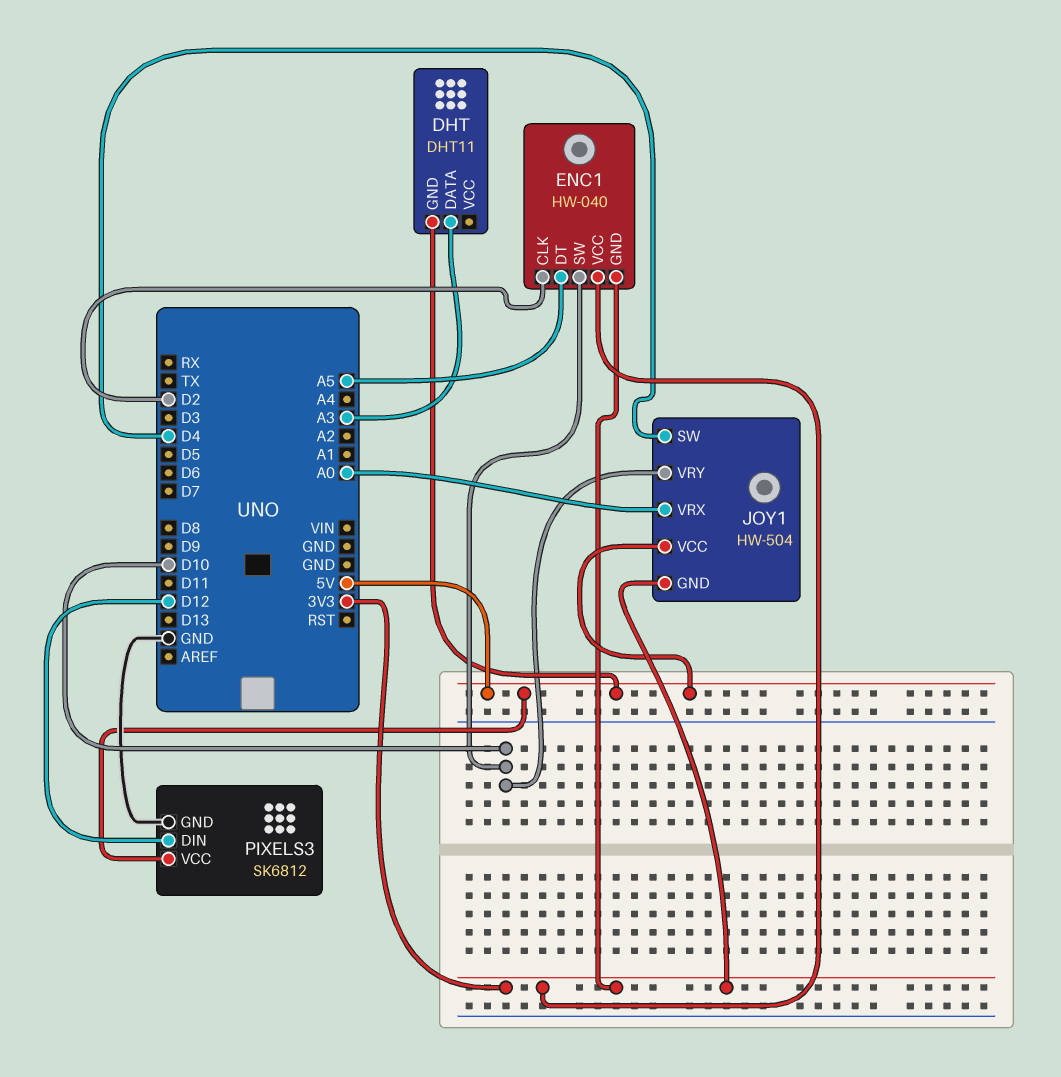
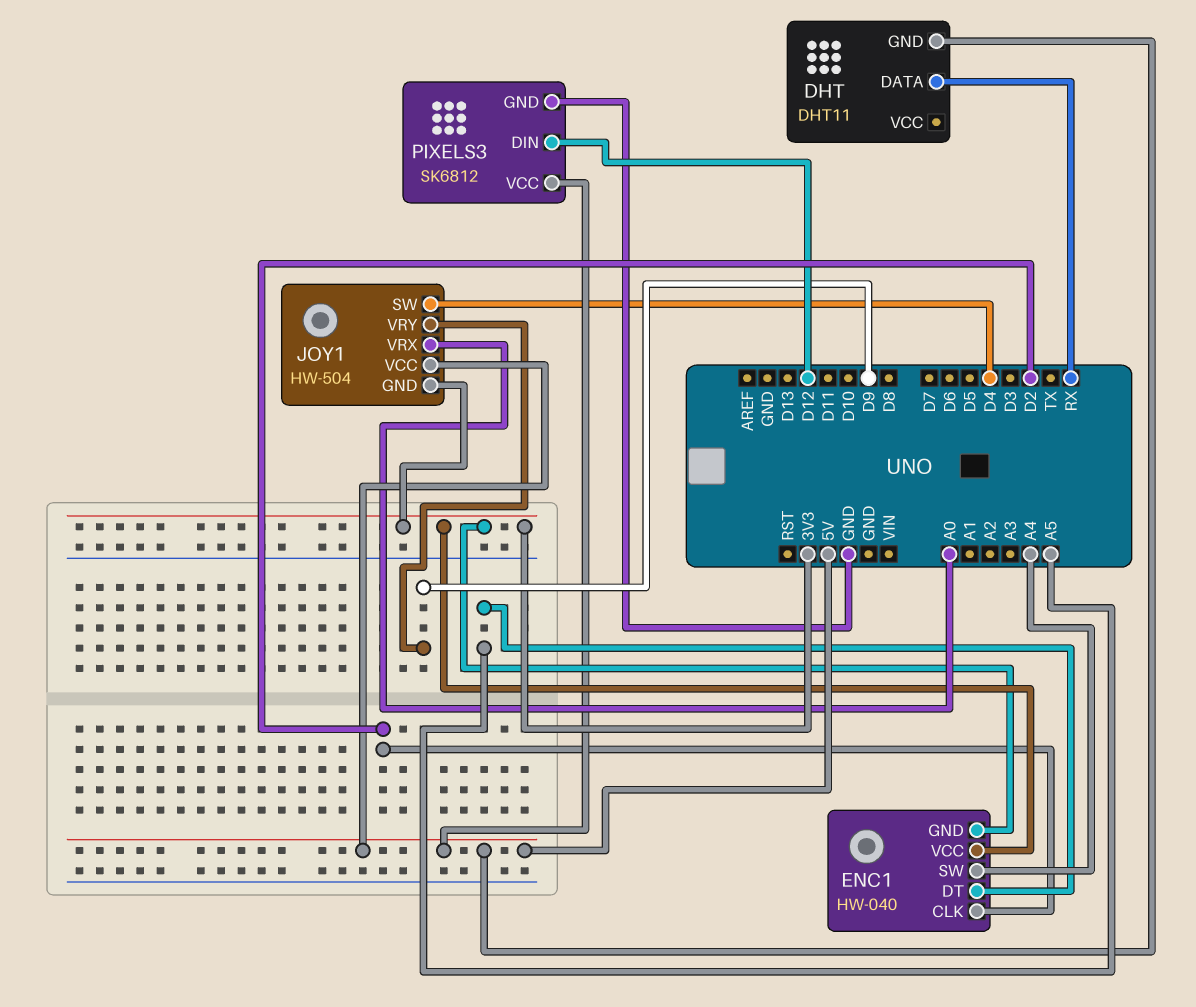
DHT pin DATA: A3 -> RX
ENC1 pin SW: D10 -> A4
JOY1 pin VRY: D10 -> D9

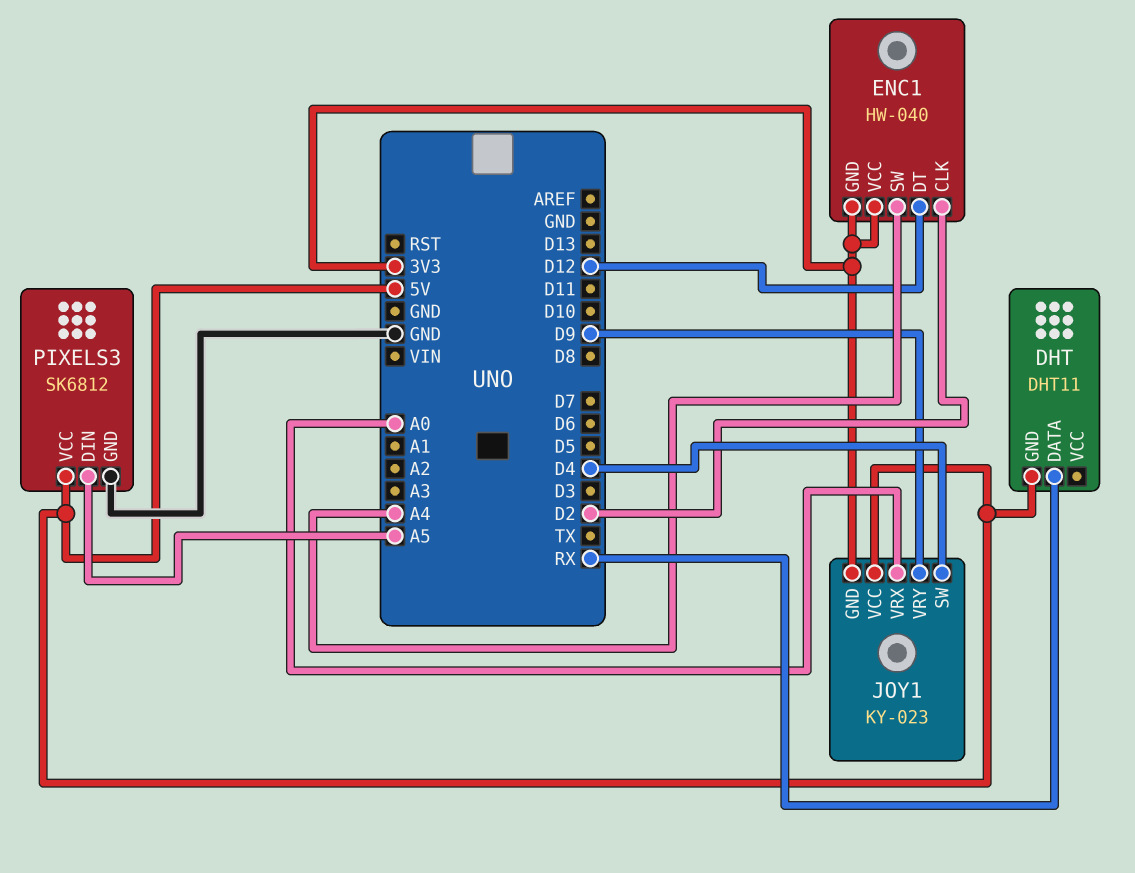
ENC1 pin DT: A5 -> D12
JOY1: HW-504 -> KY-023
PIXELS3 pin DIN: D12 -> A5

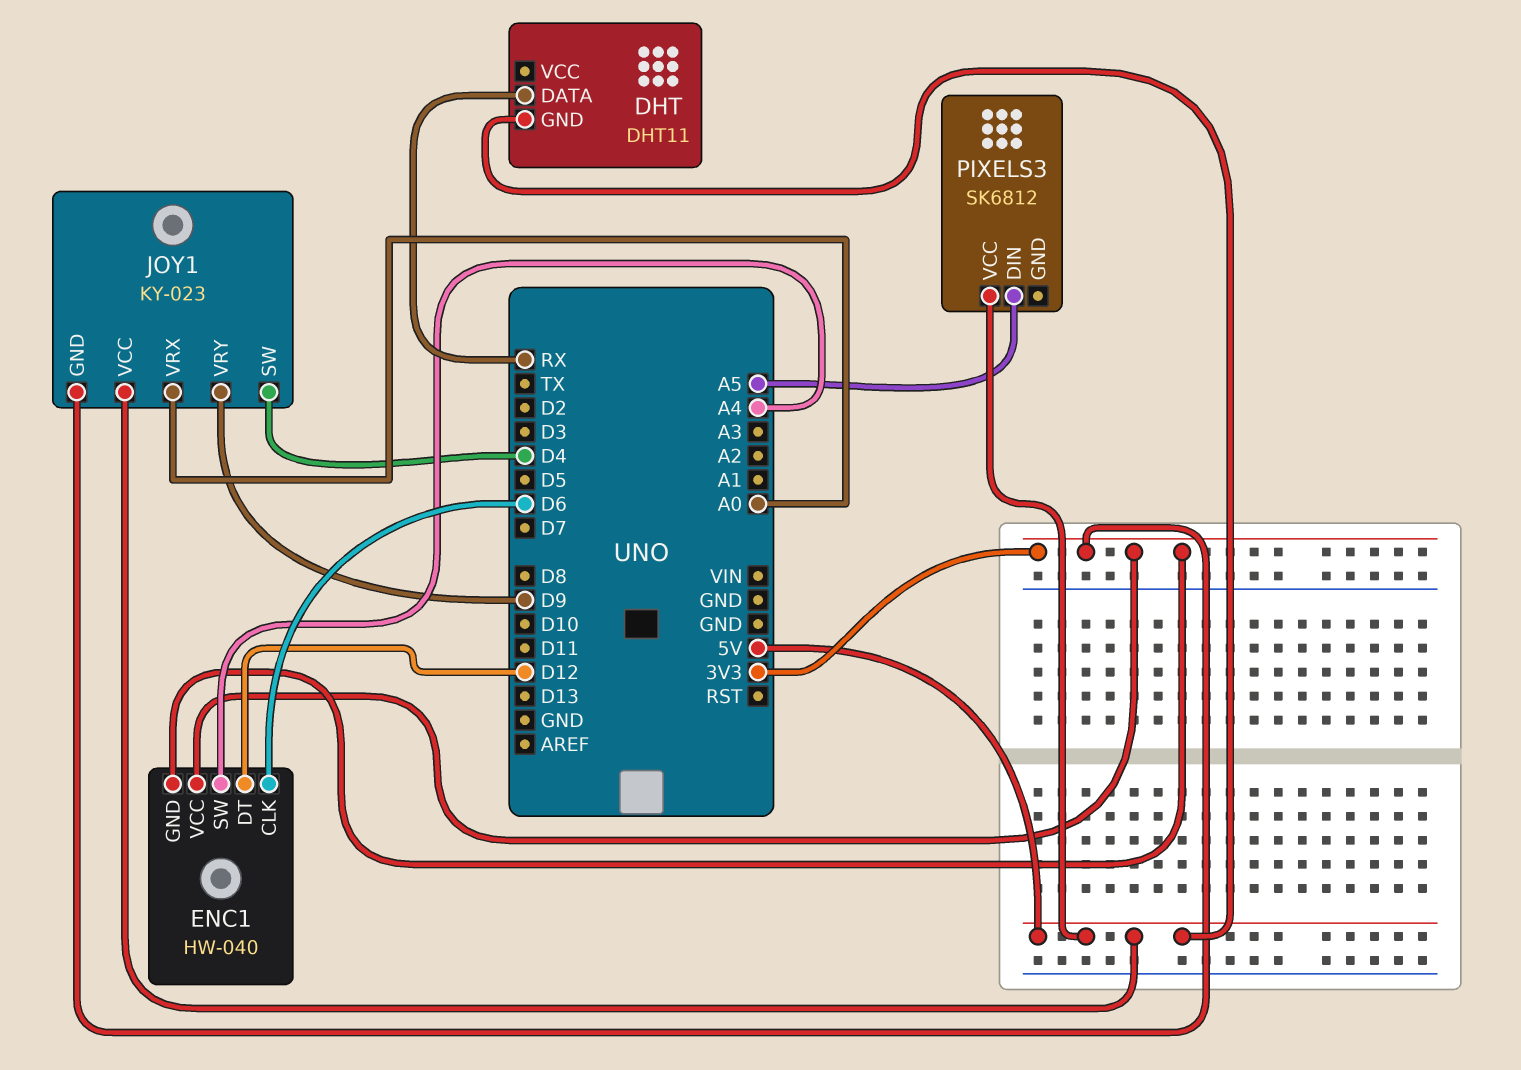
ENC1 pin CLK: D2 -> D6
PIXELS3 pin GND: GND -> none

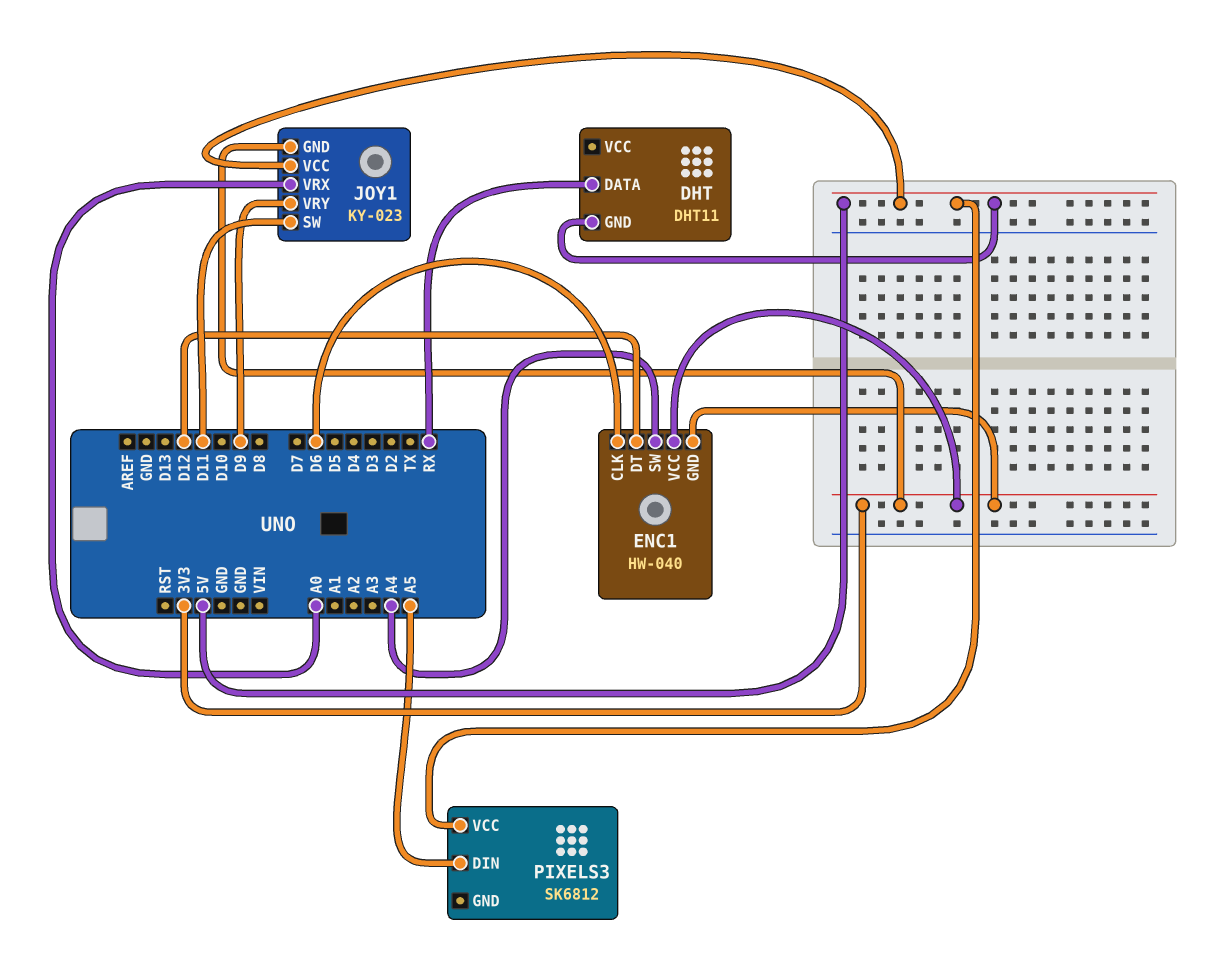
JOY1 pin SW: D4 -> D11

